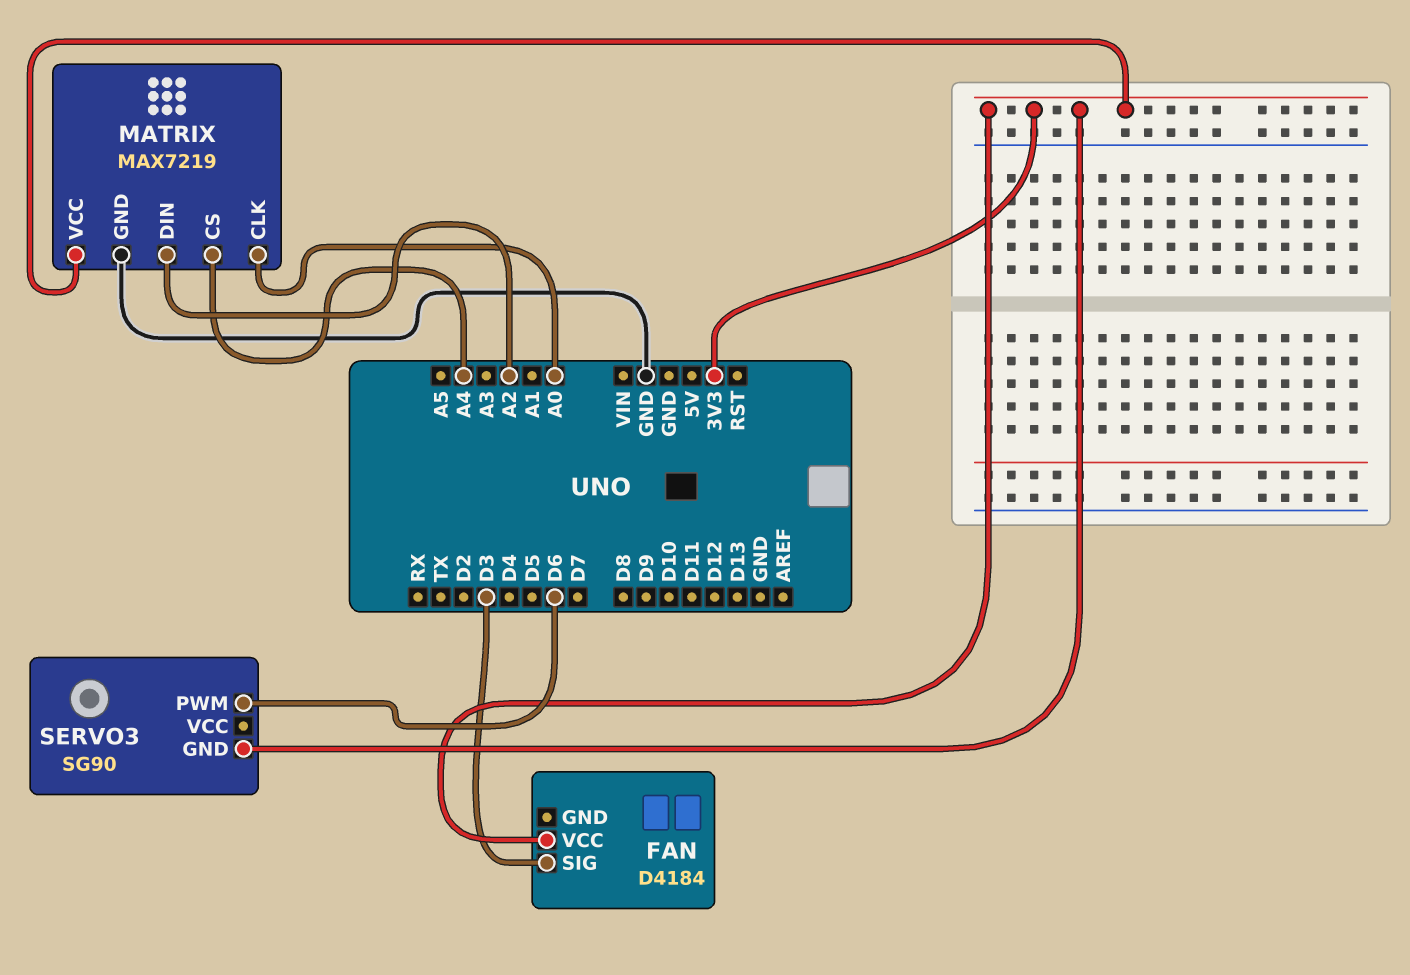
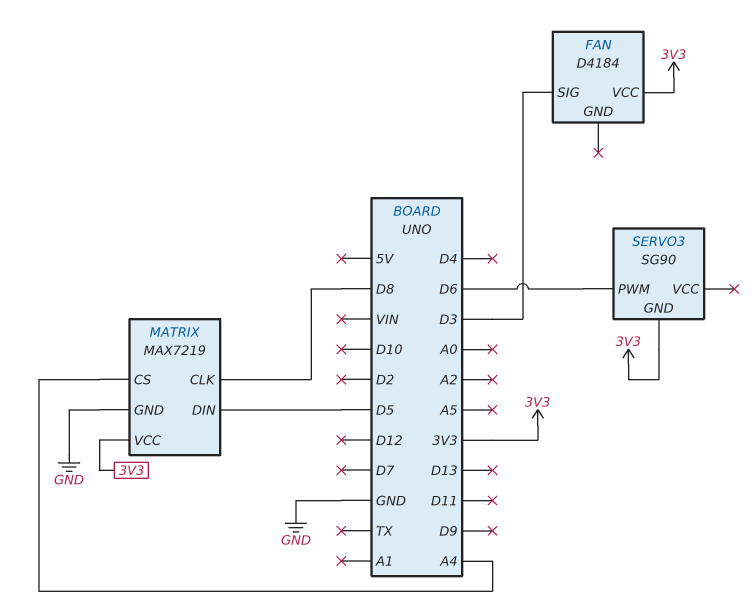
MATRIX pin CLK: A0 -> D8
MATRIX pin DIN: A2 -> D5

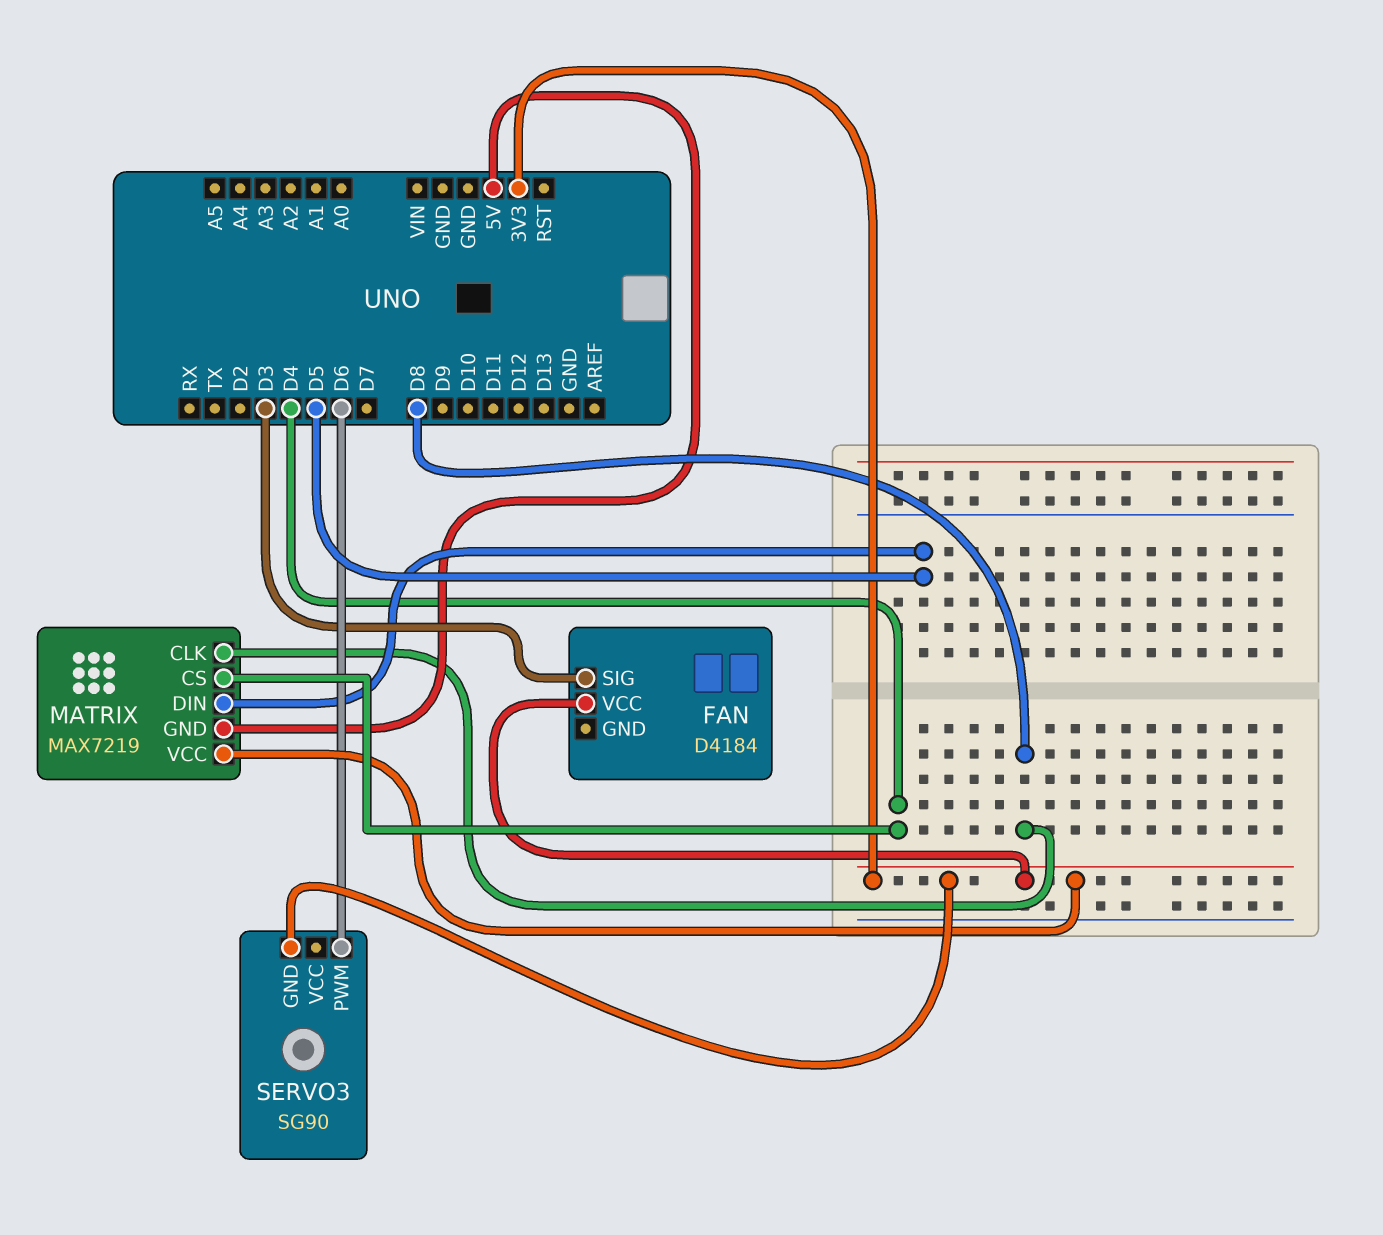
MATRIX pin CS: A4 -> D4
MATRIX pin GND: GND -> 5V

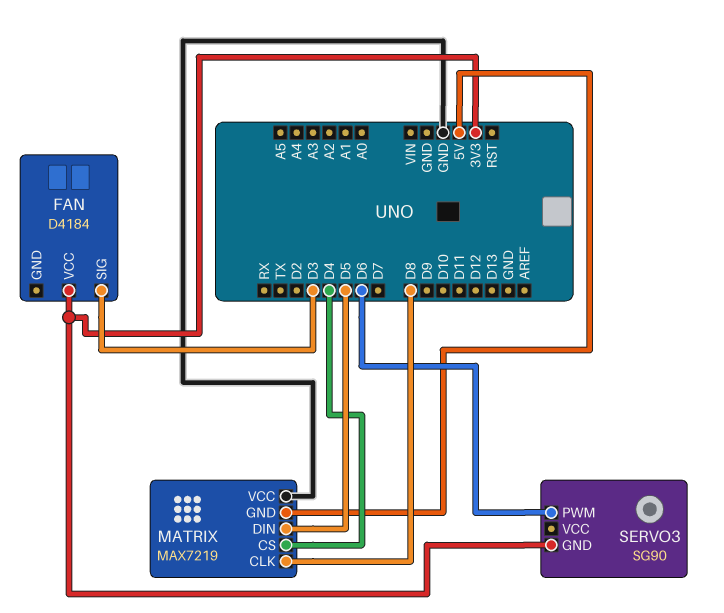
MATRIX pin VCC: 3V3 -> GND

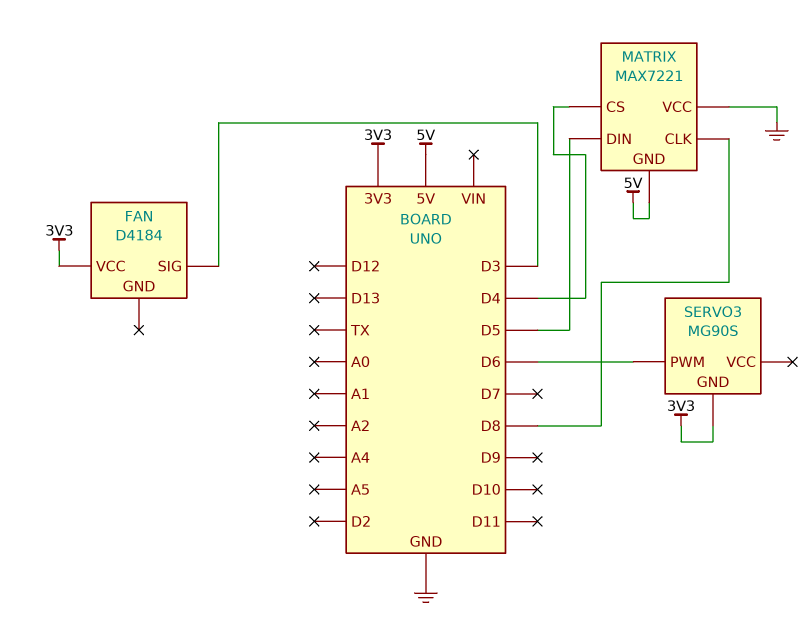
MATRIX: MAX7219 -> MAX7221
SERVO3: SG90 -> MG90S

